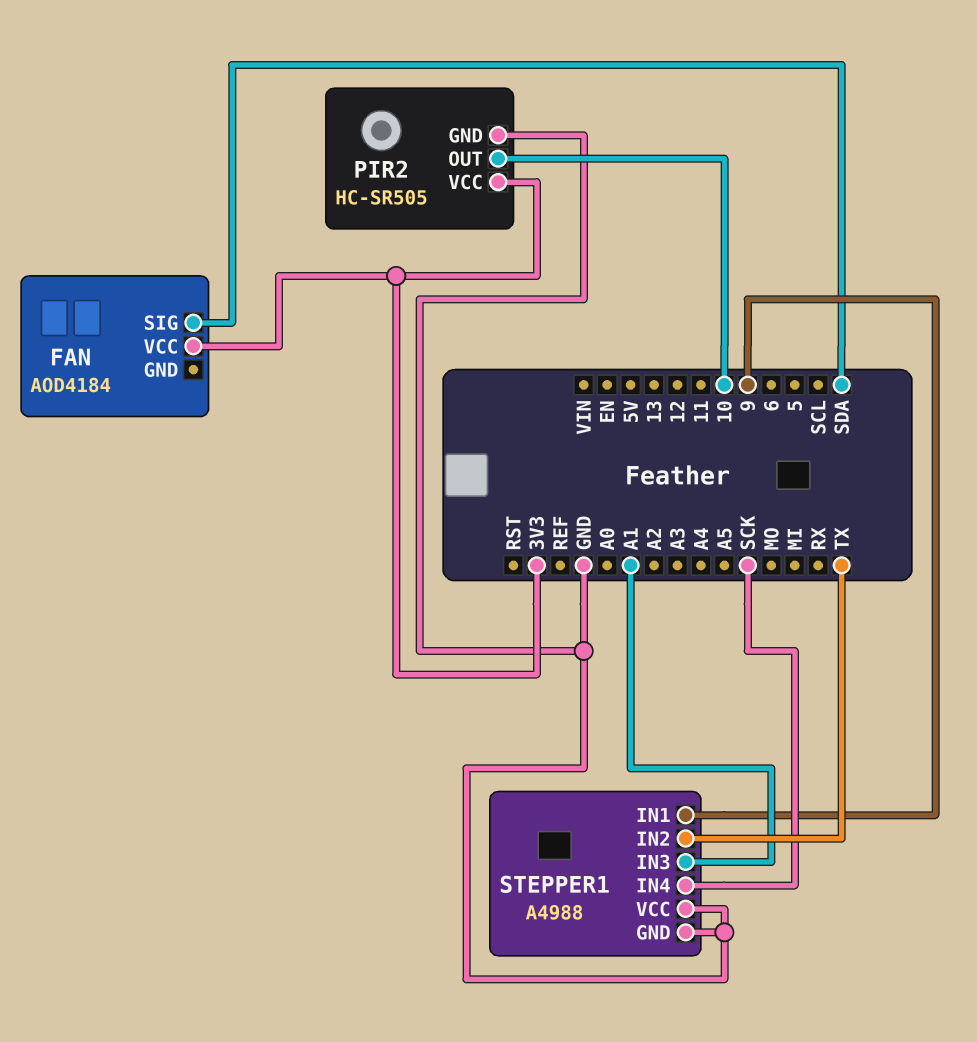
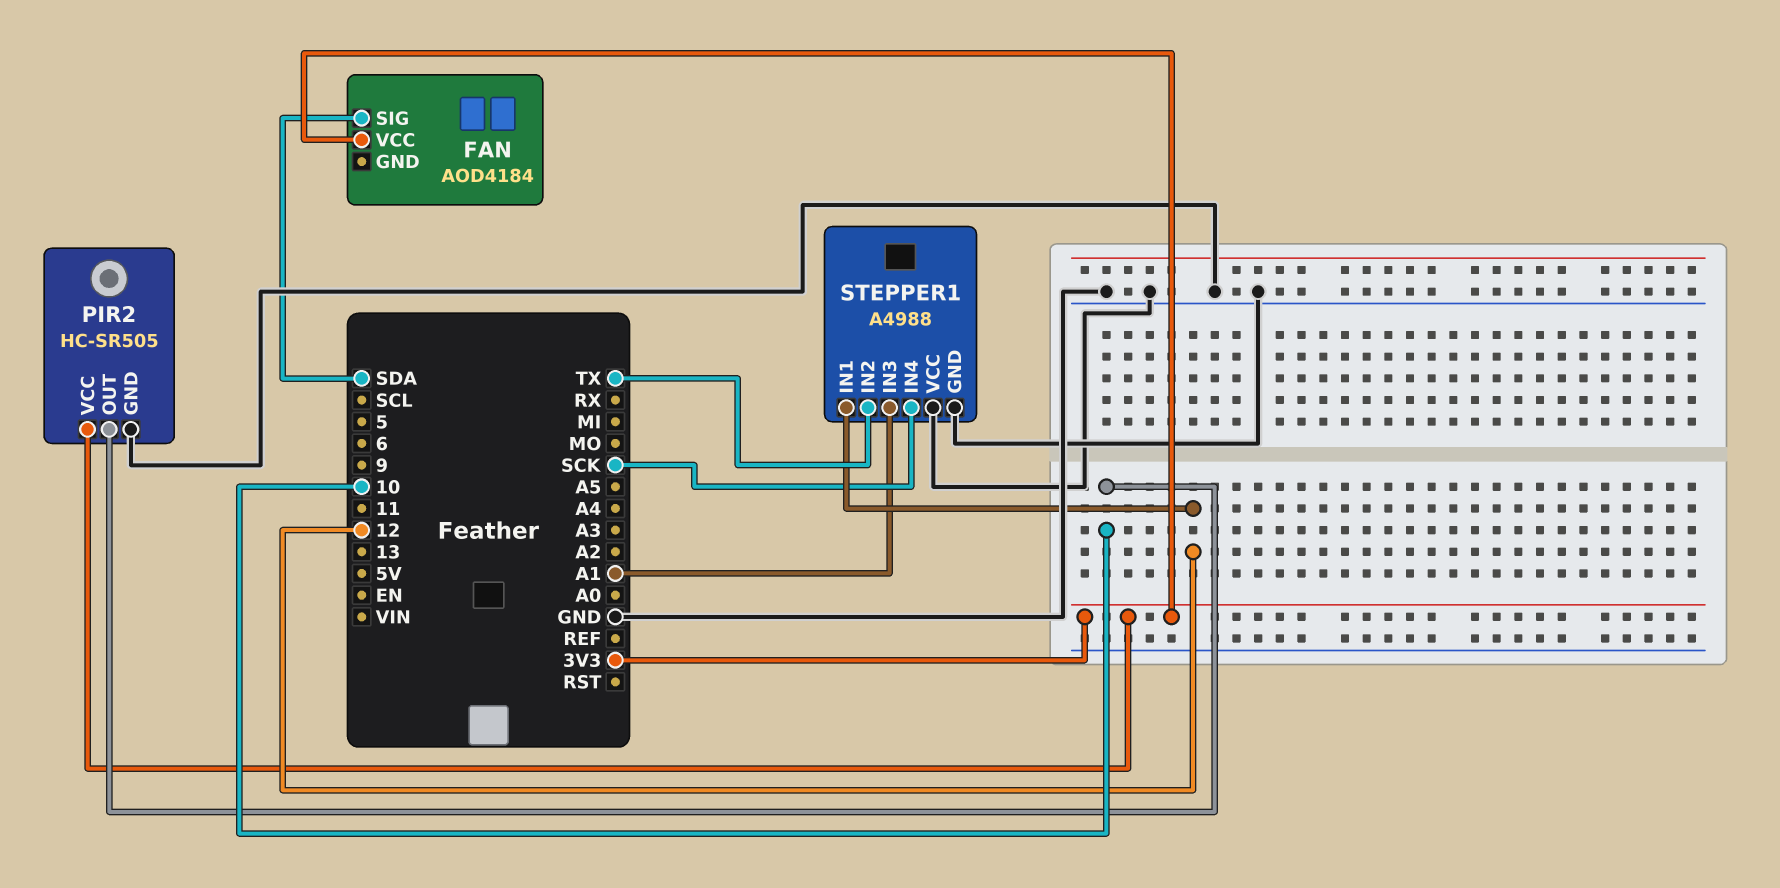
STEPPER1 pin IN1: 9 -> 12

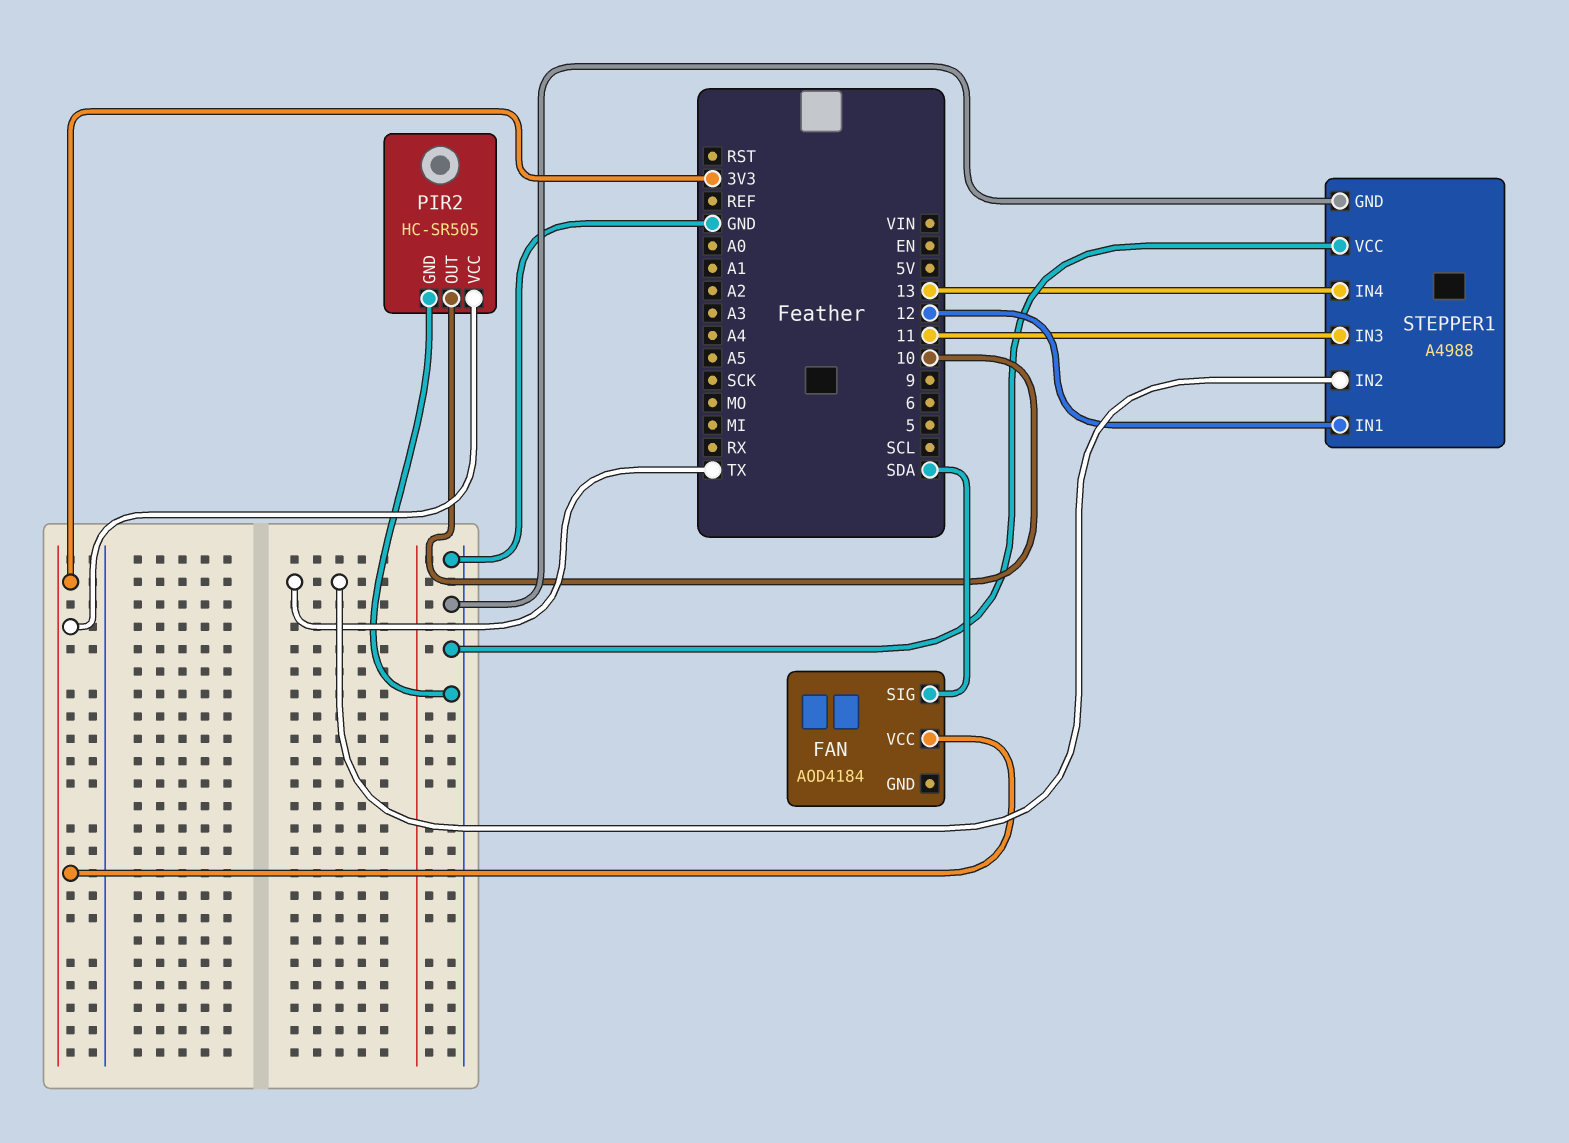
STEPPER1 pin IN3: A1 -> 11
STEPPER1 pin IN4: SCK -> 13

